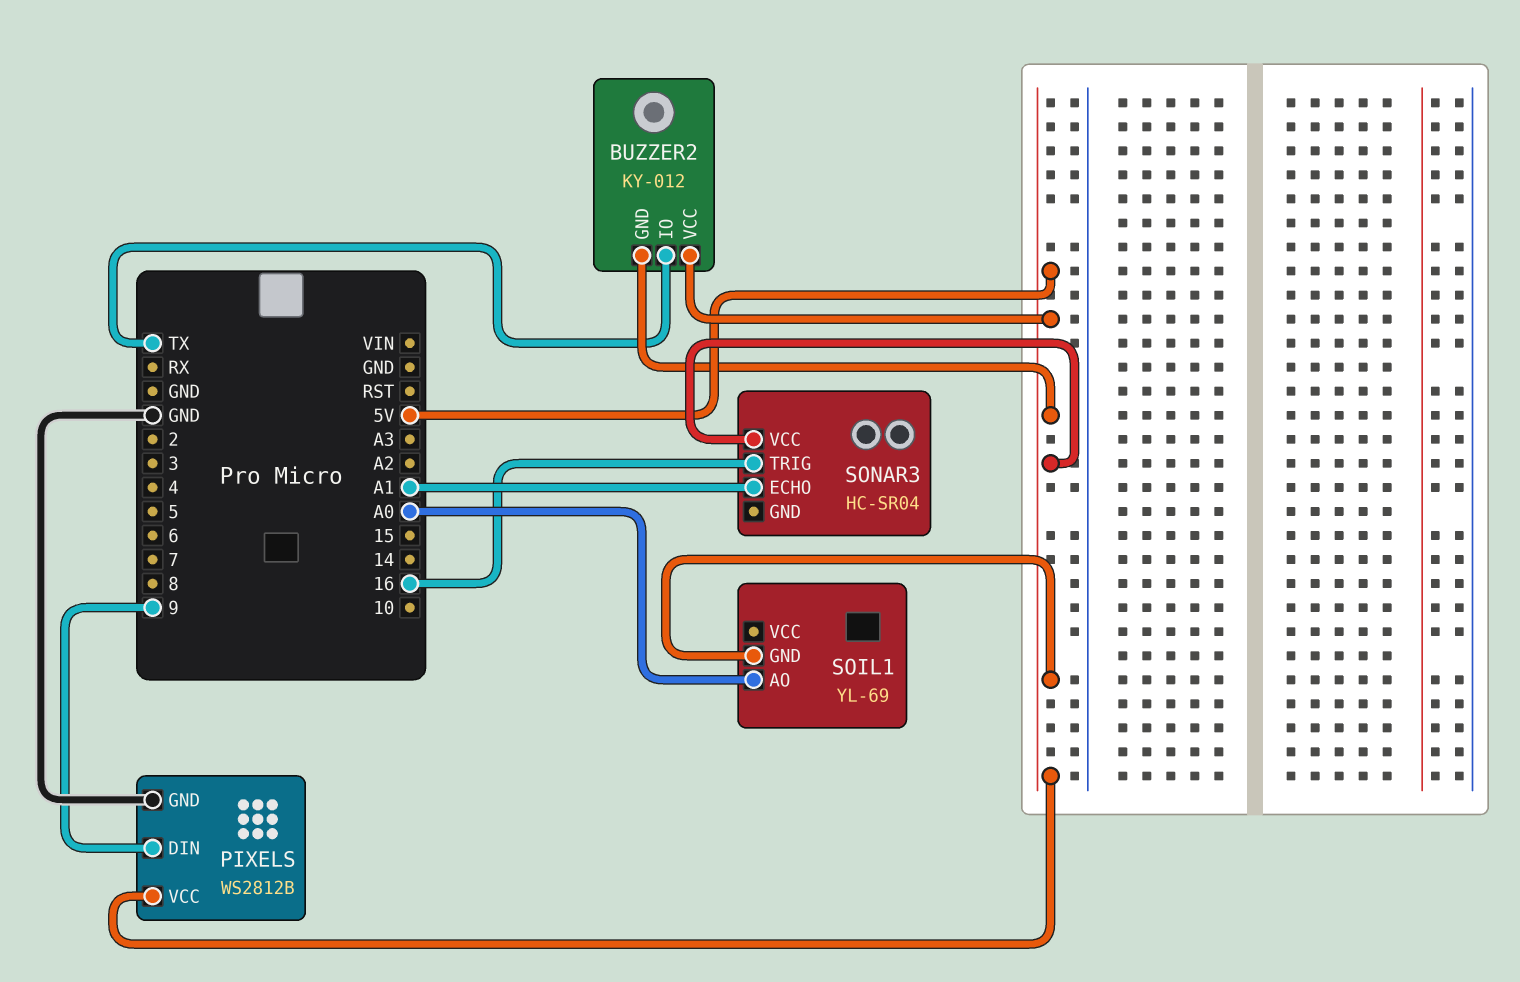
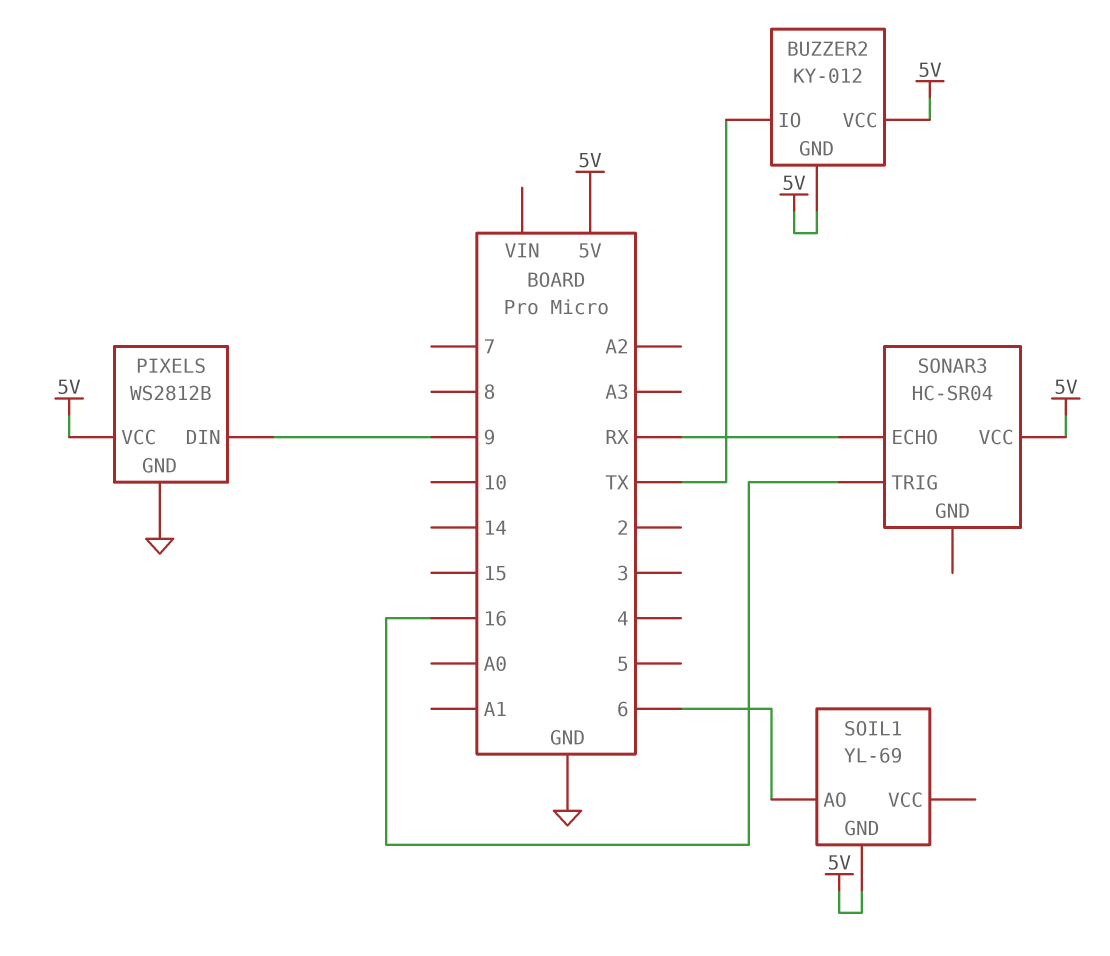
SOIL1 pin AO: A0 -> 6
SONAR3 pin ECHO: A1 -> RX

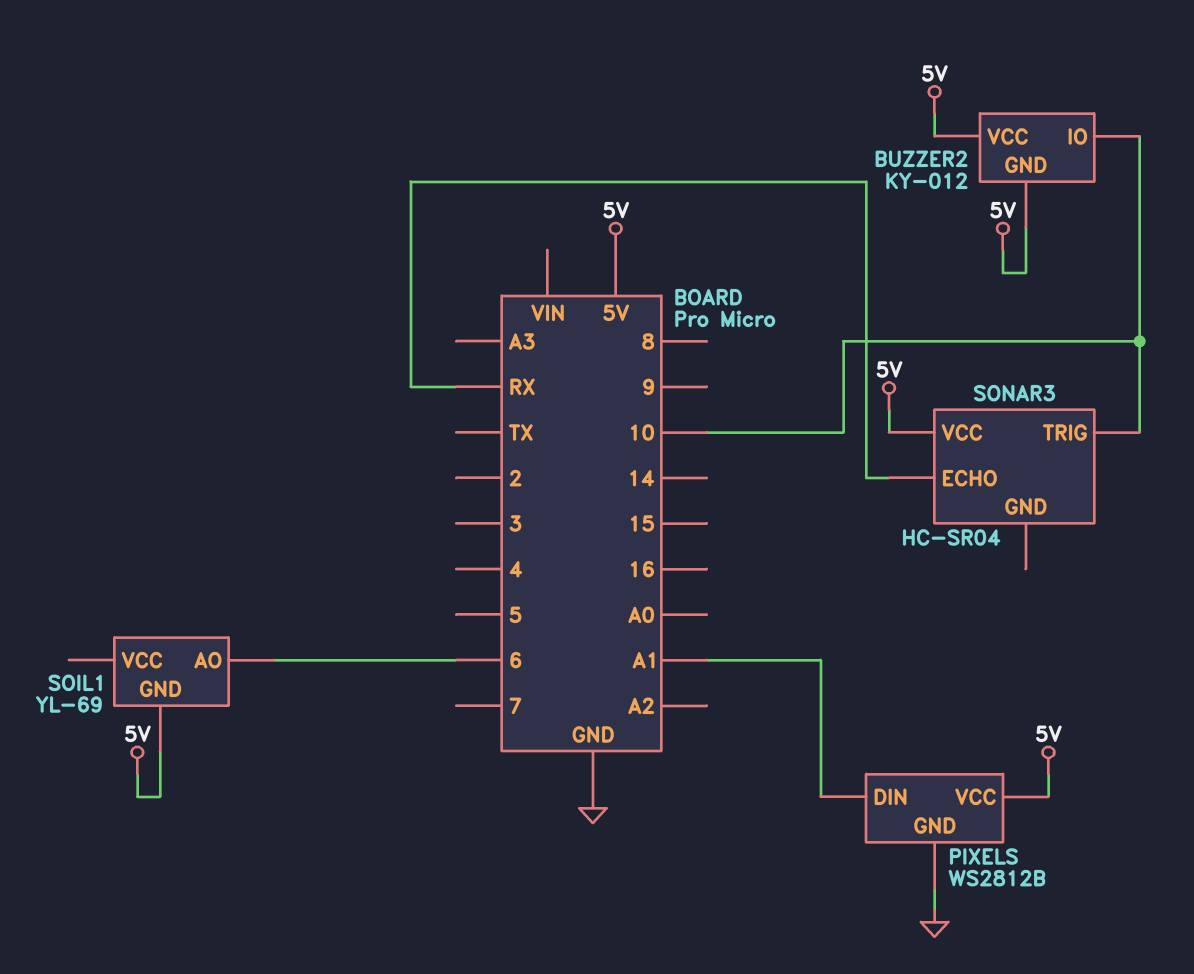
BUZZER2 pin IO: TX -> 10
PIXELS pin DIN: 9 -> A1
SONAR3 pin TRIG: 16 -> 10

